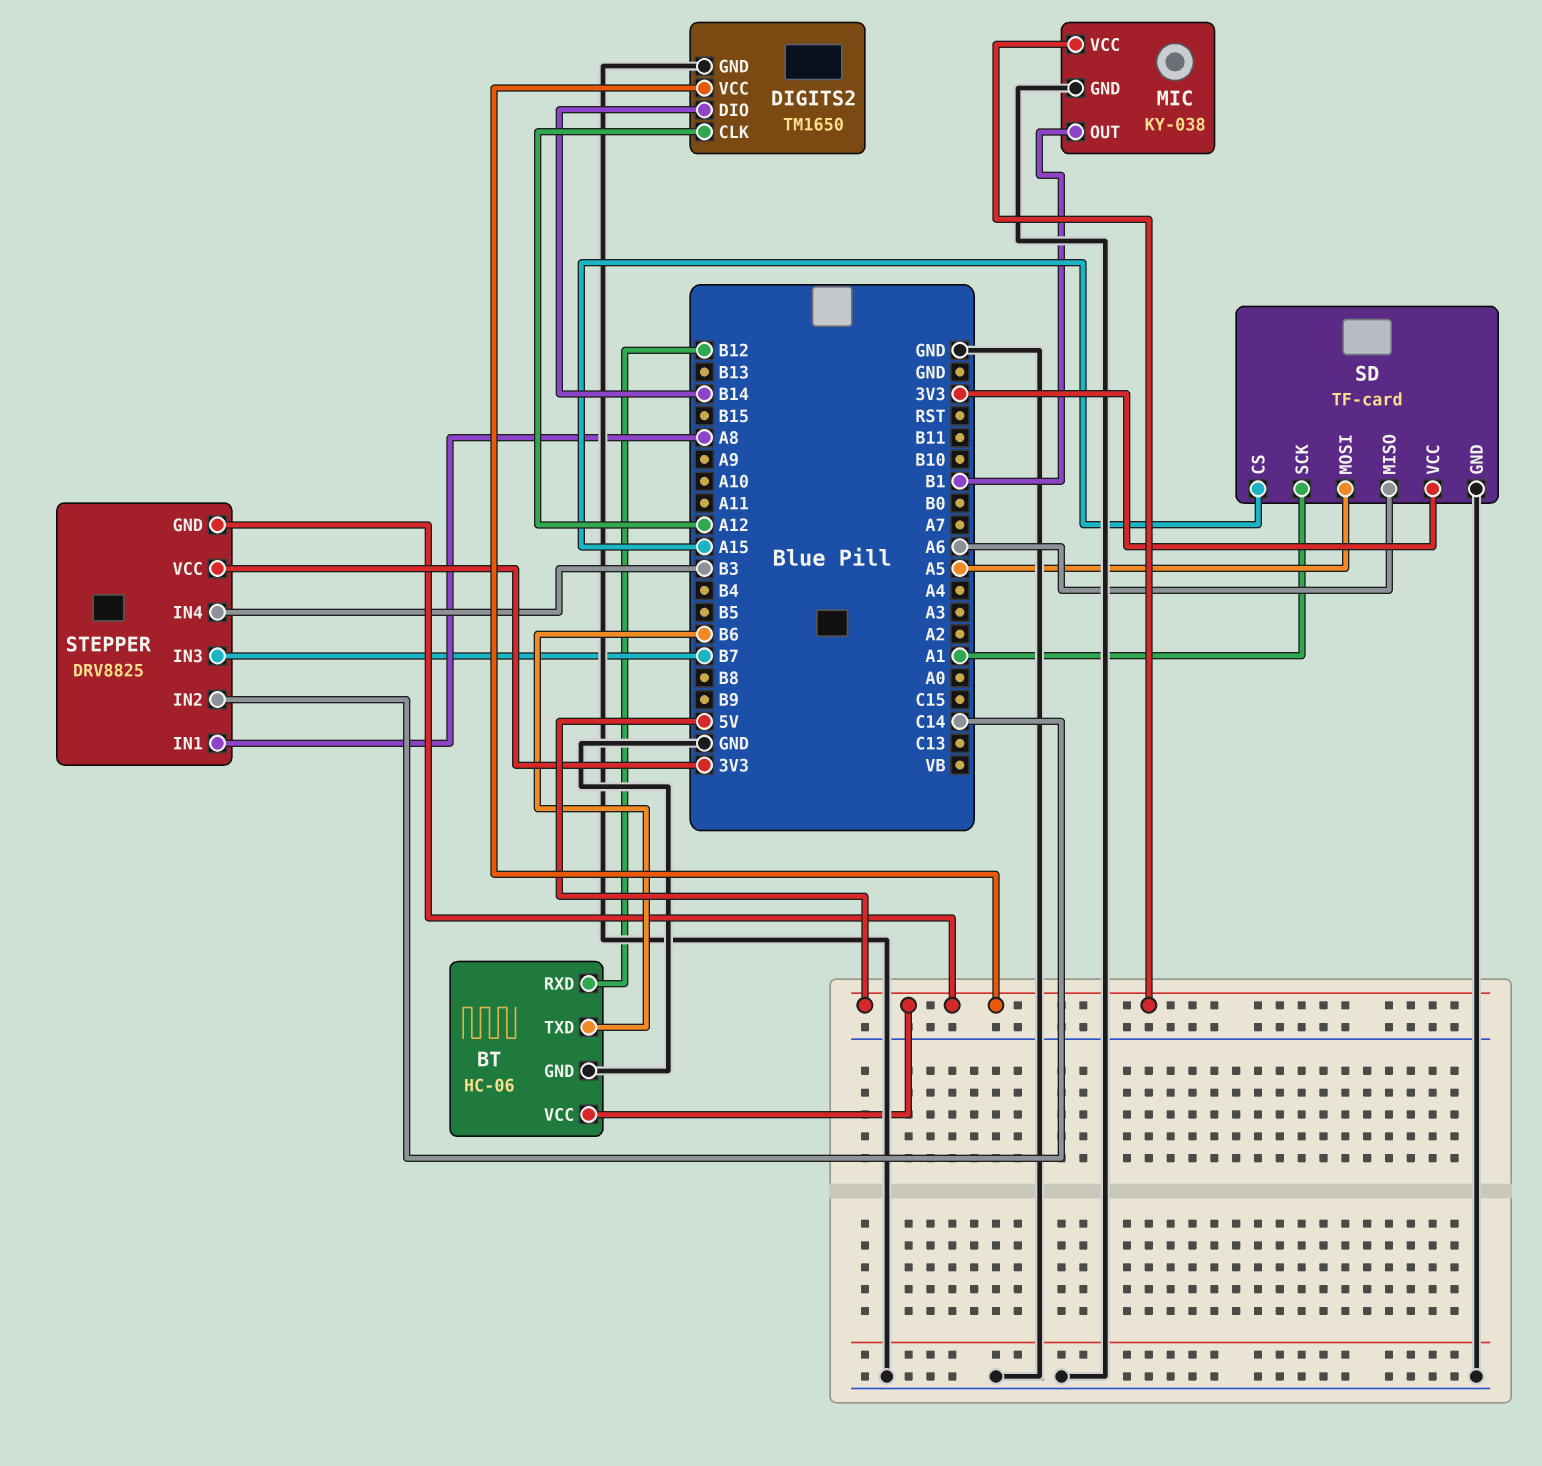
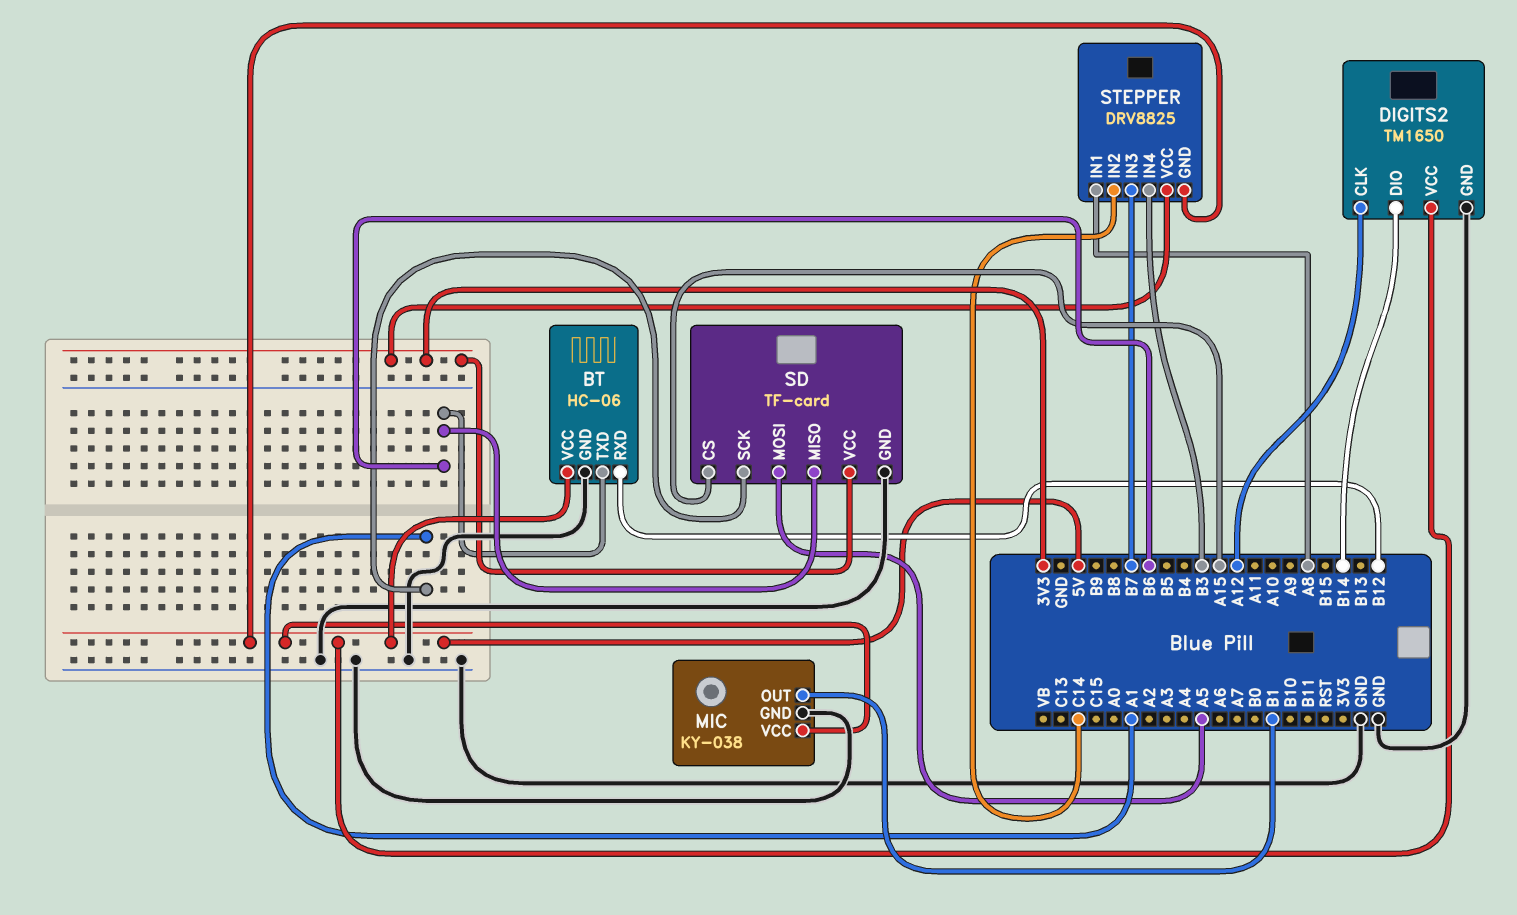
SD pin MISO: A6 -> B6

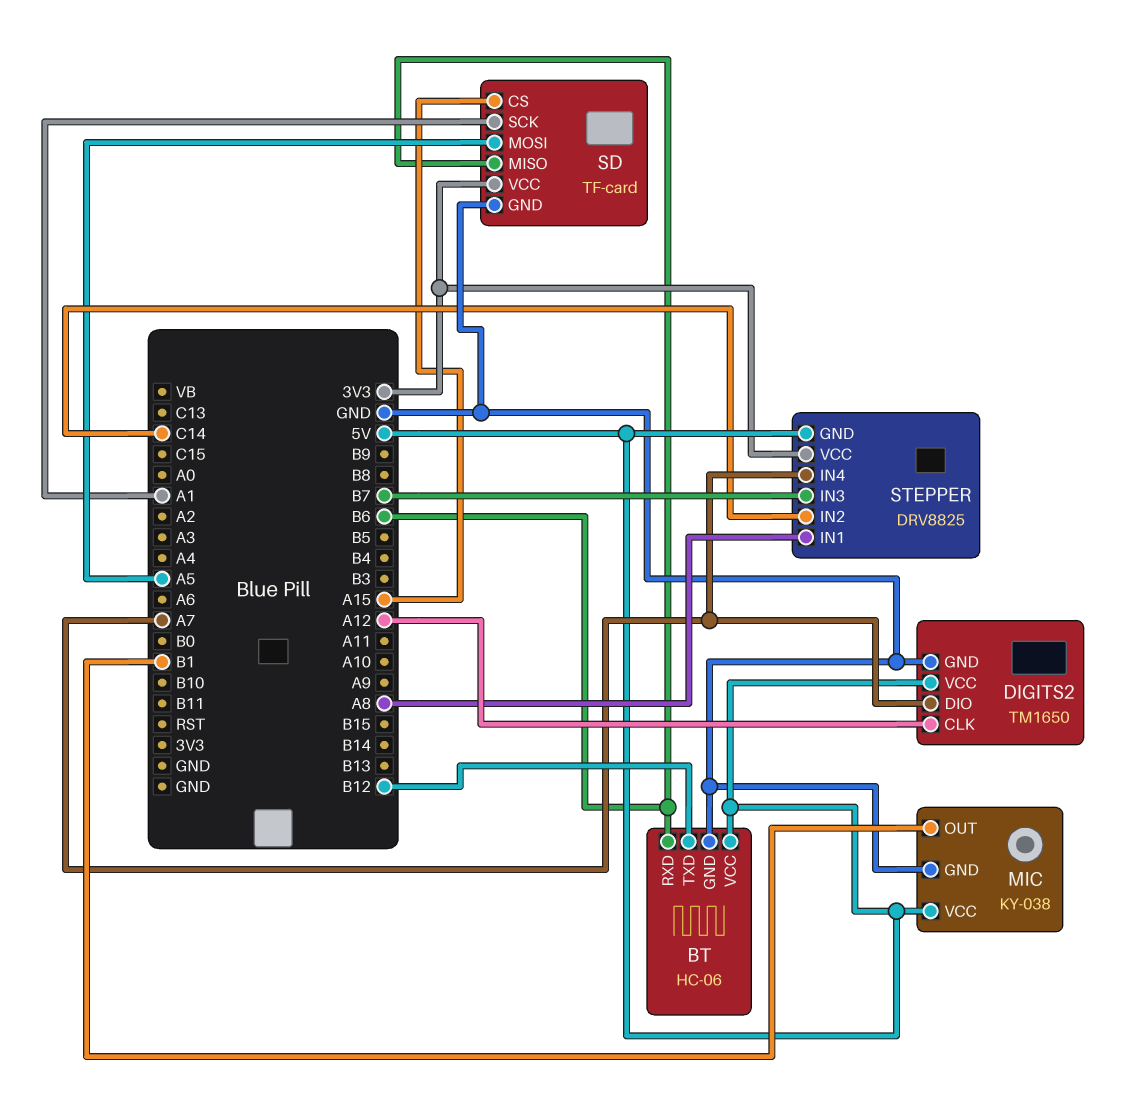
BT pin RXD: B12 -> B6
BT pin TXD: B6 -> B12
DIGITS2 pin DIO: B14 -> A7
STEPPER pin IN4: B3 -> A7

